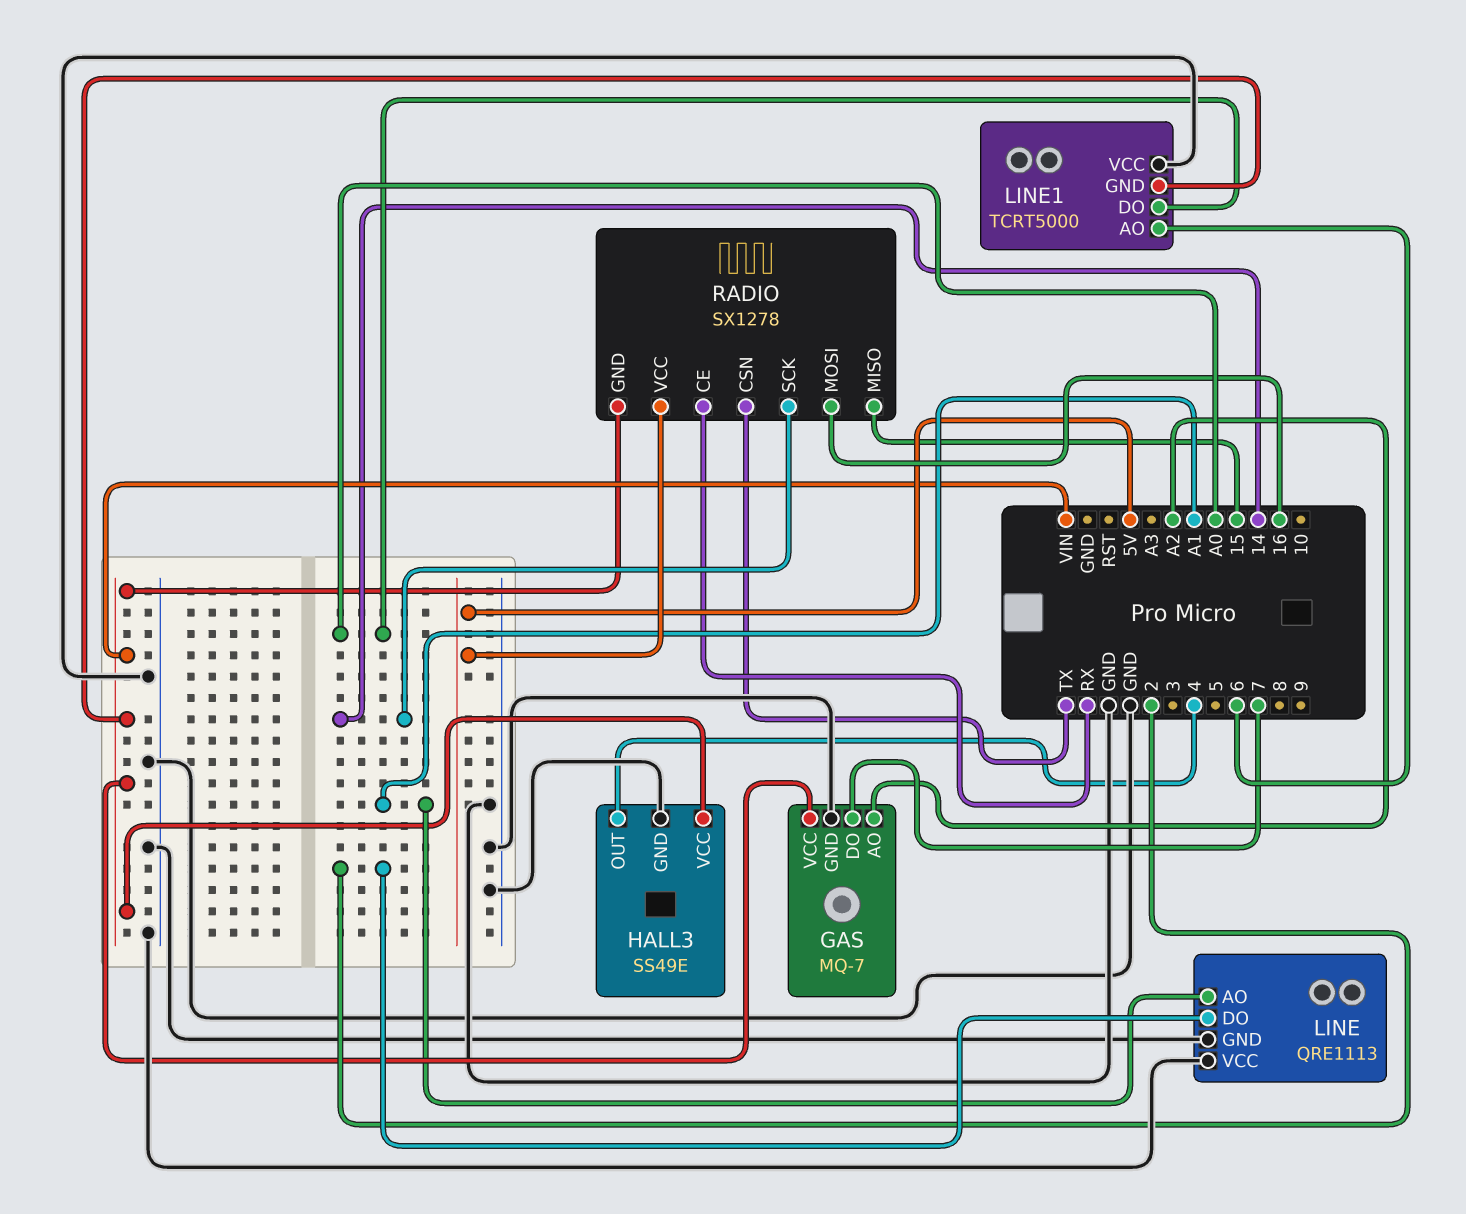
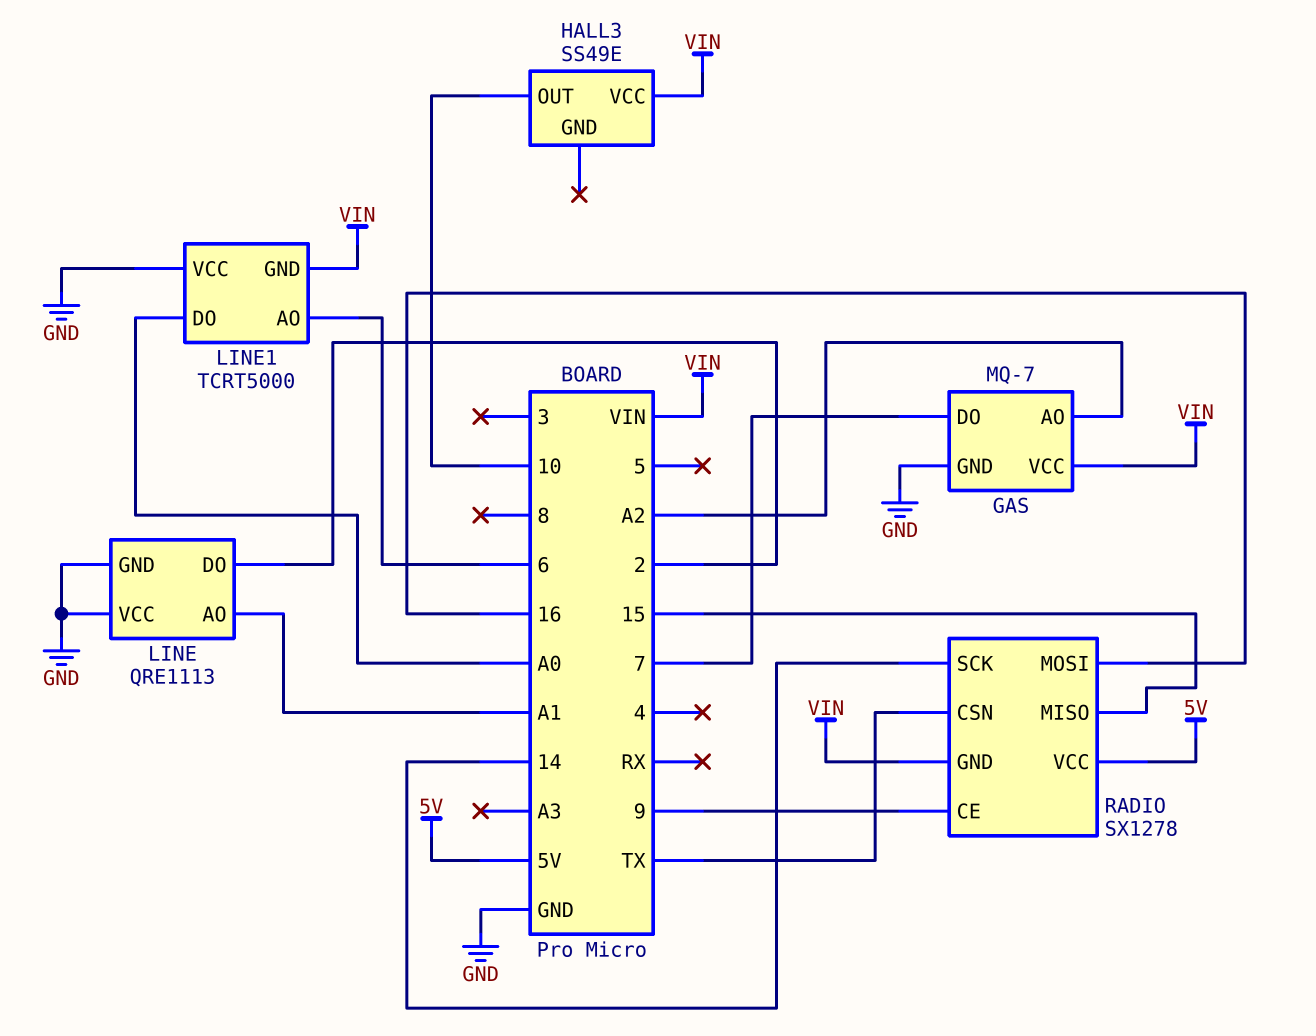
HALL3 pin GND: GND -> none
HALL3 pin OUT: 4 -> 10
RADIO pin CE: RX -> 9

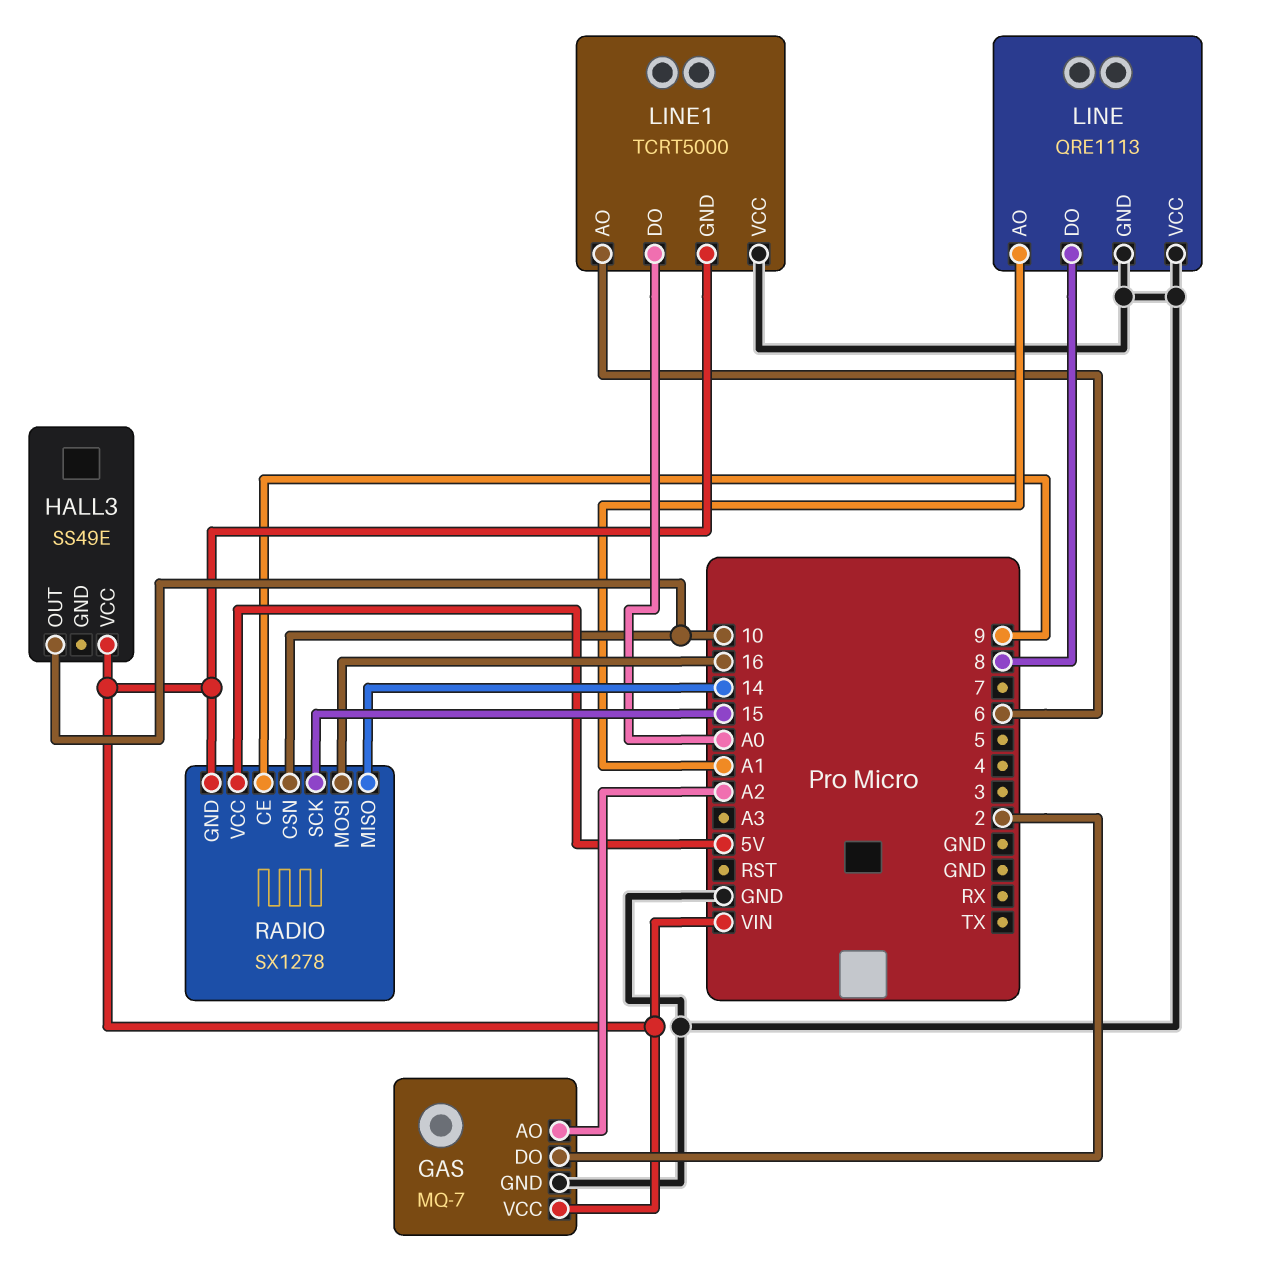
GAS pin DO: 7 -> 2
LINE pin DO: 2 -> 8
RADIO pin CSN: TX -> 10
RADIO pin MISO: 15 -> 14
RADIO pin SCK: 14 -> 15

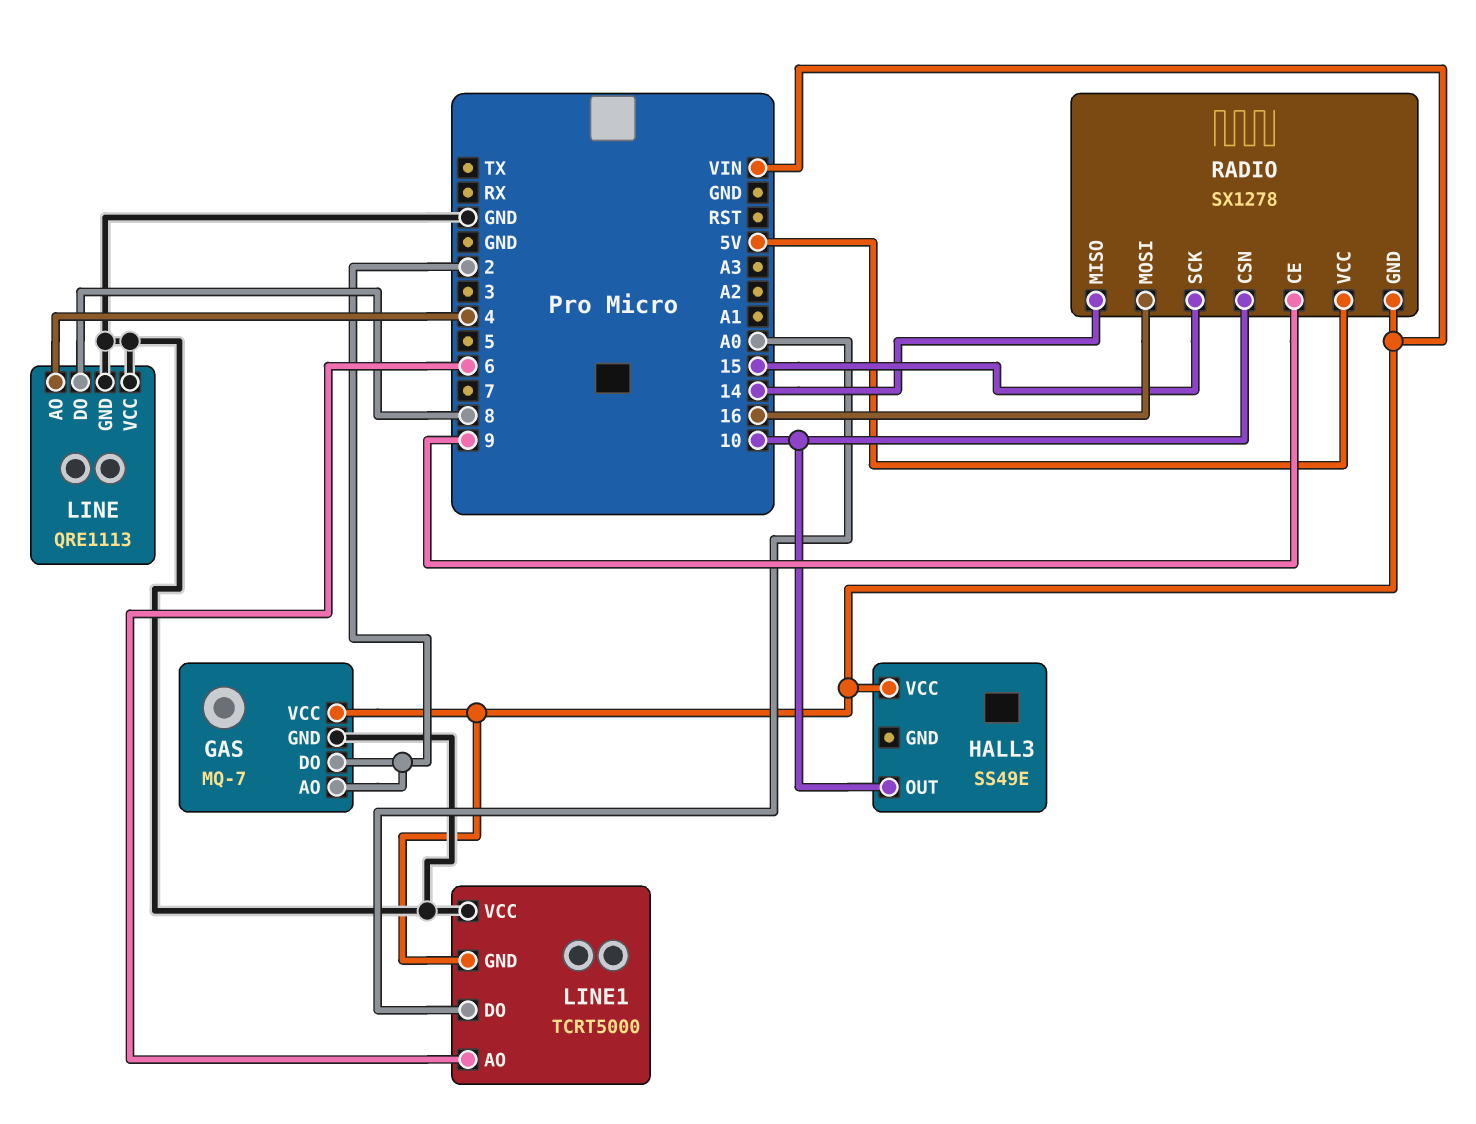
GAS pin AO: A2 -> 2
LINE pin AO: A1 -> 4

